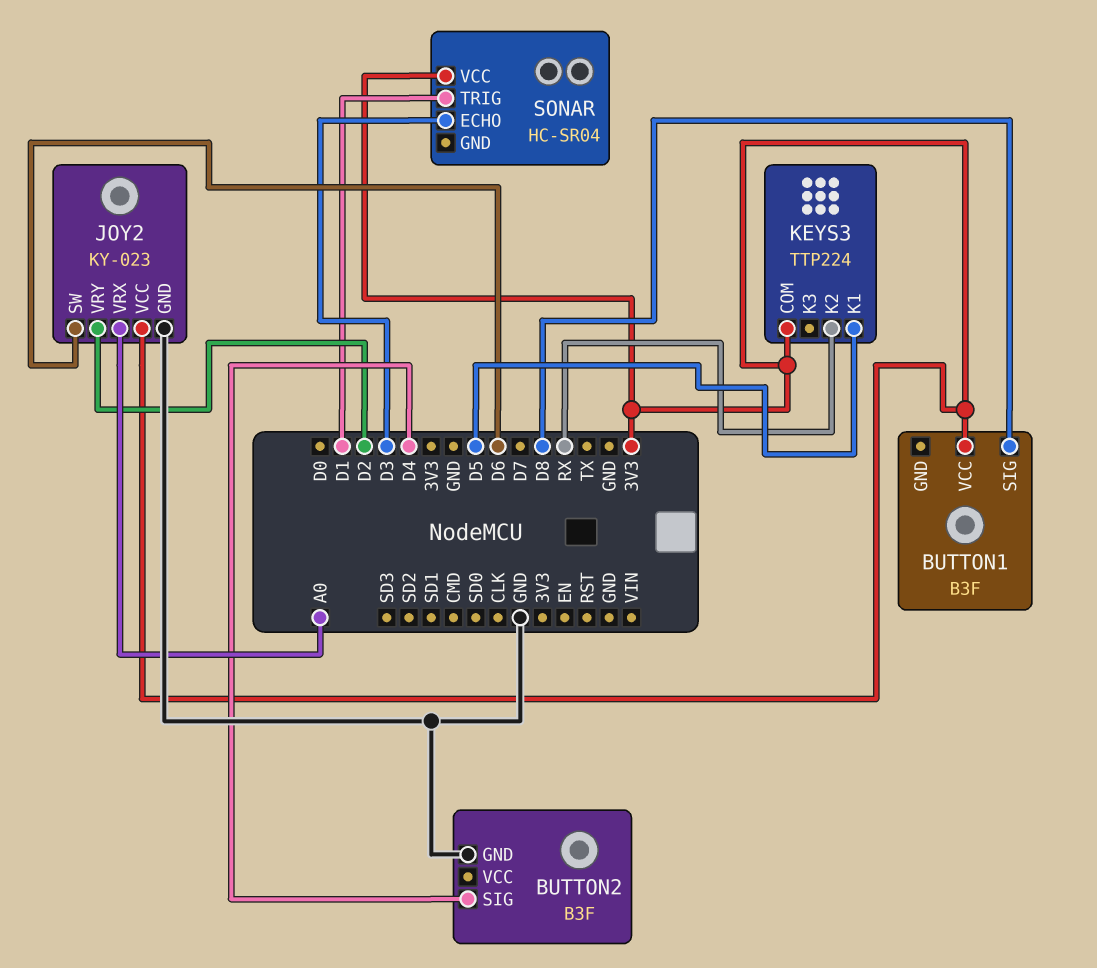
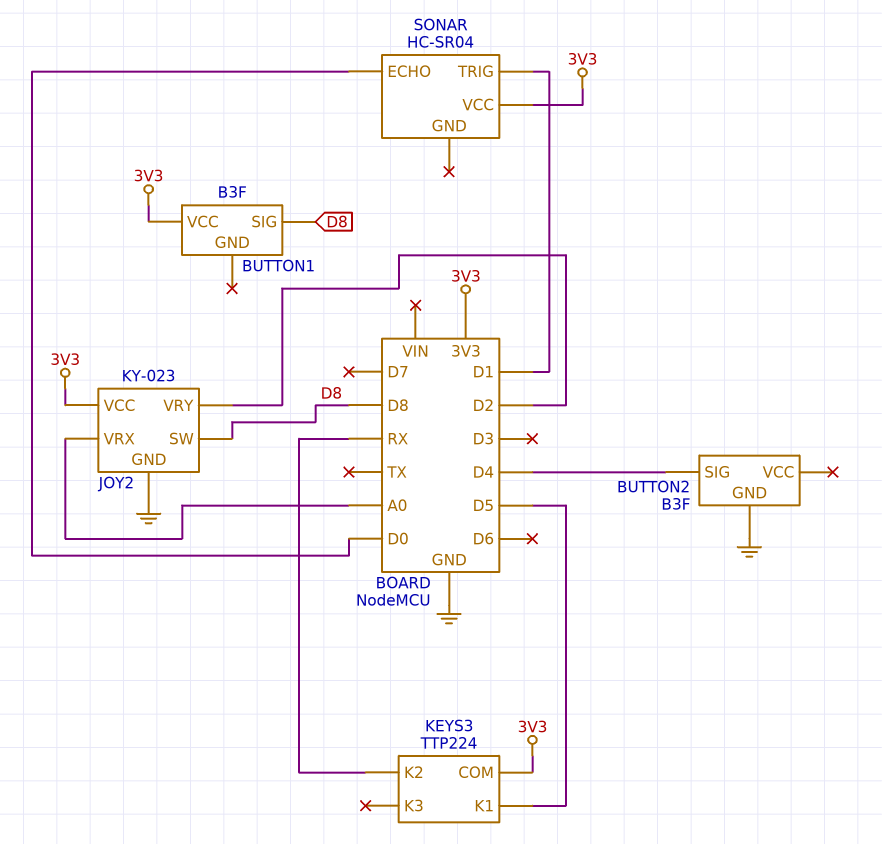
JOY2 pin SW: D6 -> D8
SONAR pin ECHO: D3 -> D0

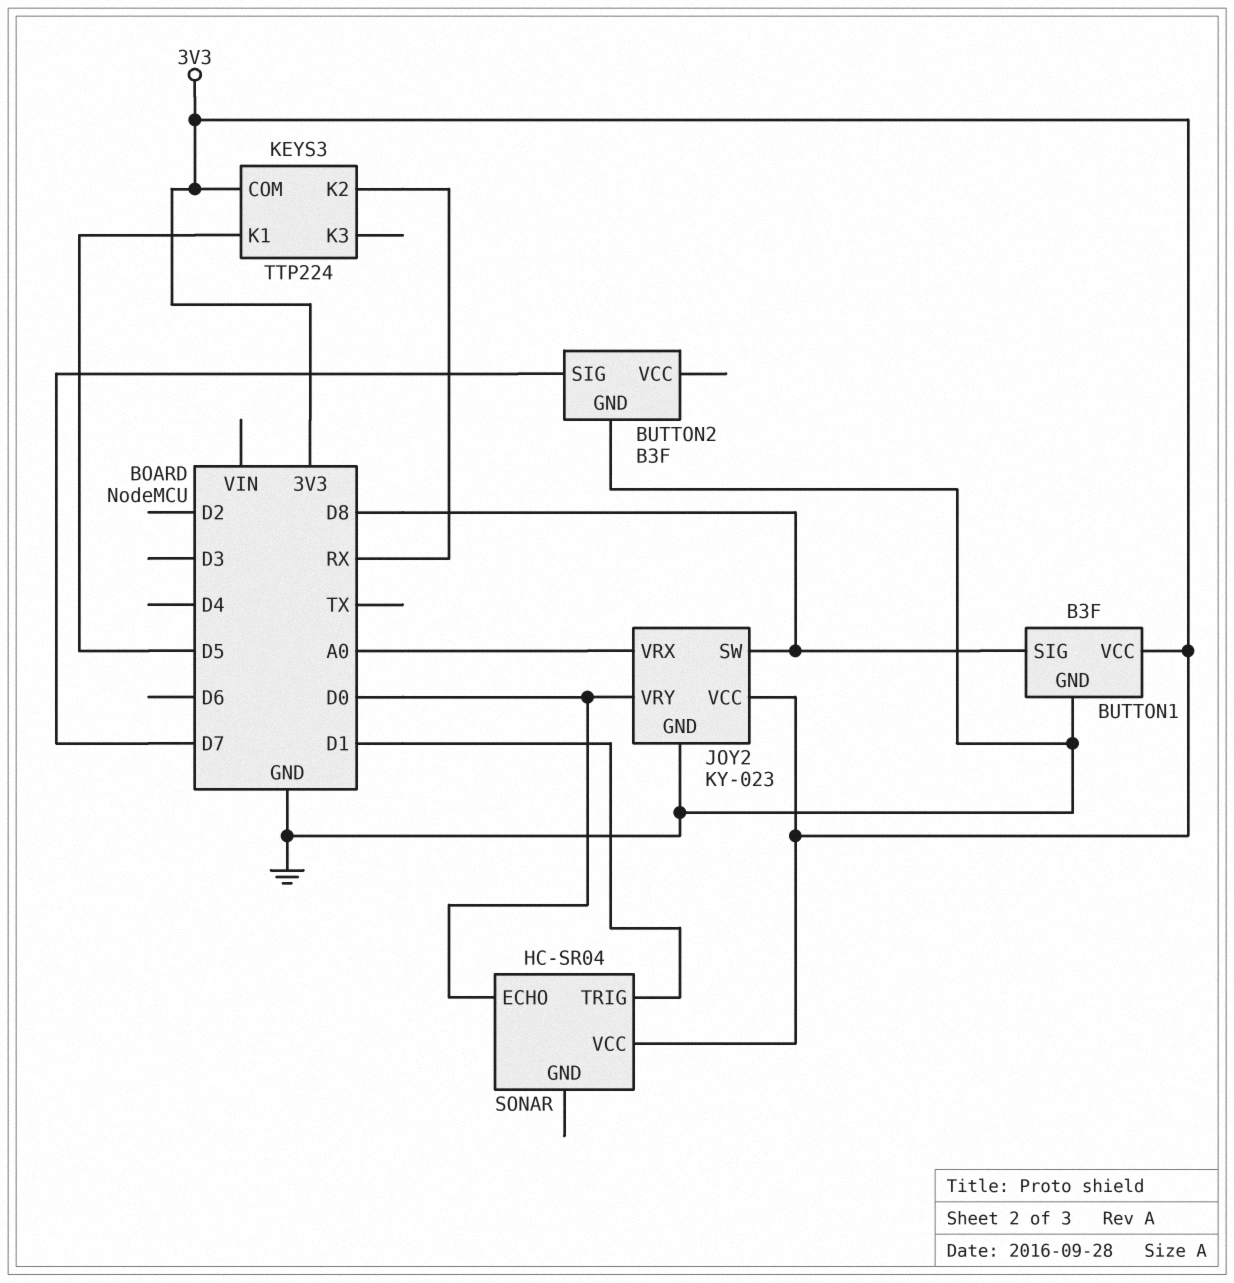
BUTTON1 pin GND: none -> GND
BUTTON2 pin SIG: D4 -> D7
JOY2 pin VRY: D2 -> D0

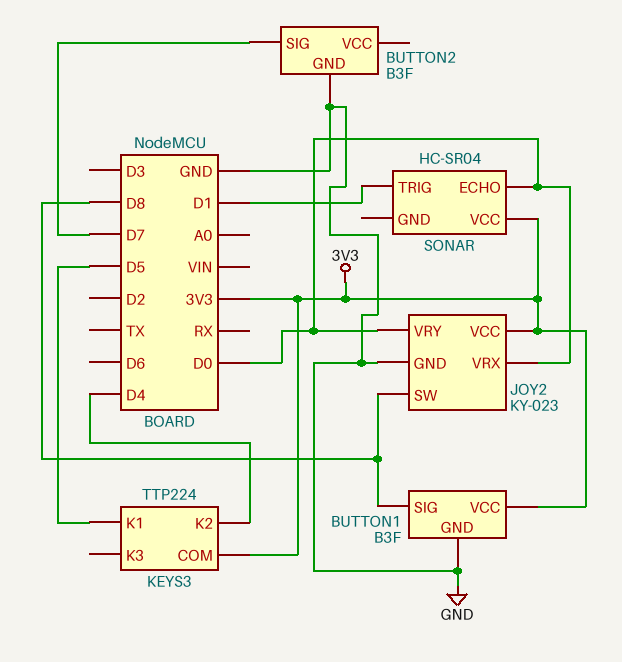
JOY2 pin VRX: A0 -> D0
KEYS3 pin K2: RX -> D4

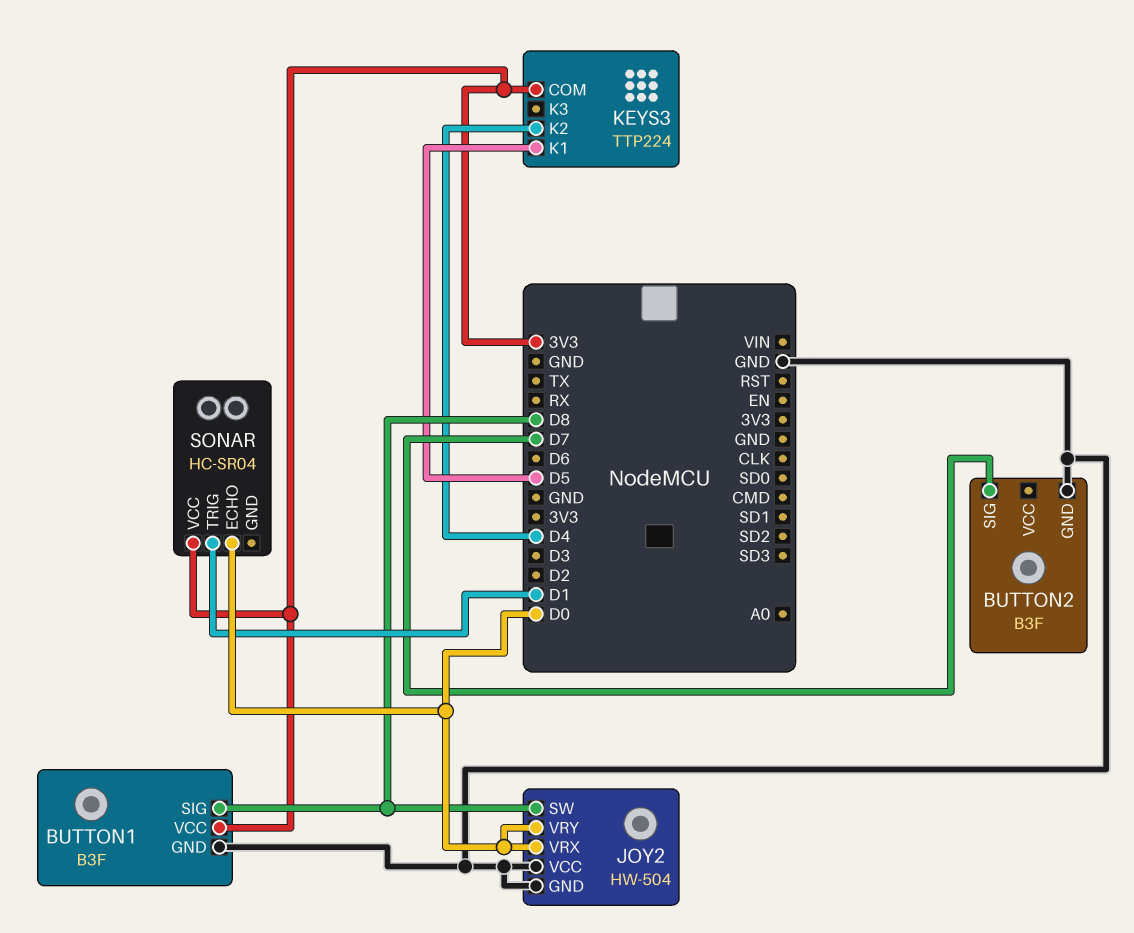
JOY2: KY-023 -> HW-504
JOY2 pin VCC: 3V3 -> GND

